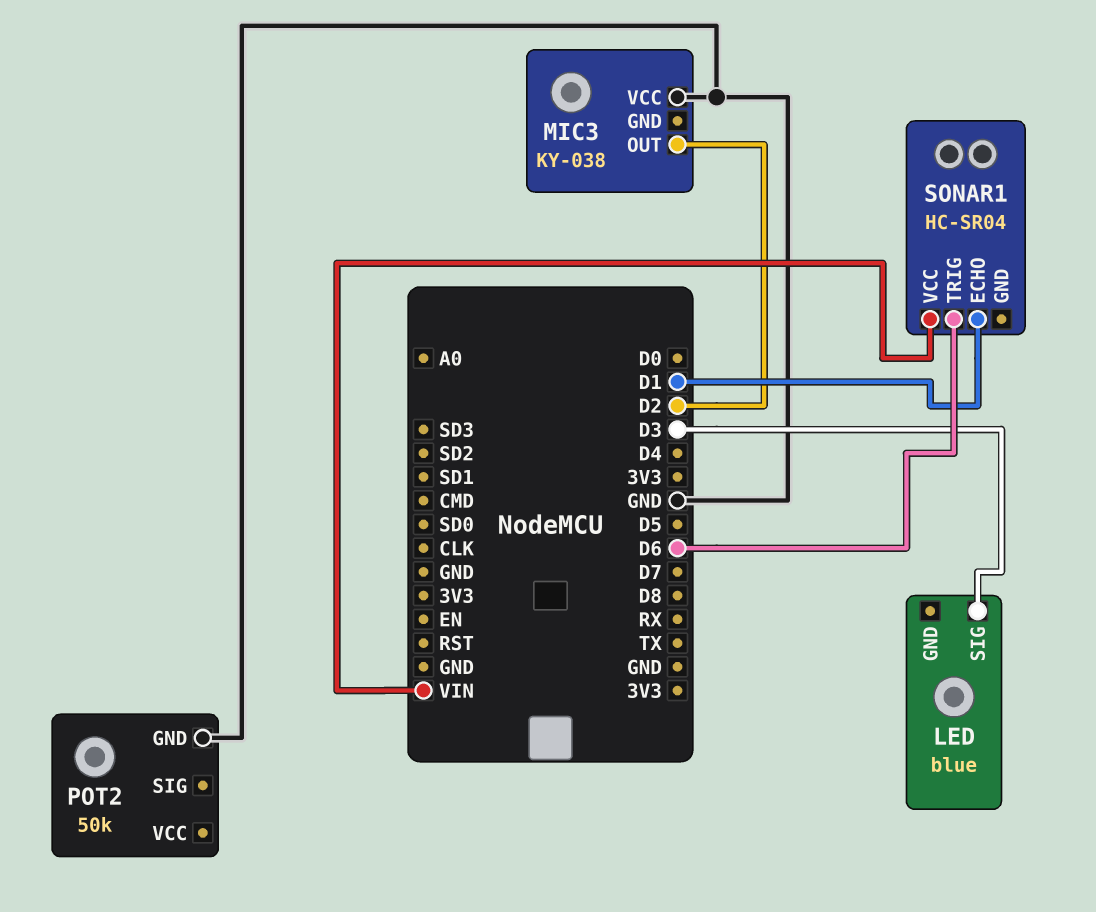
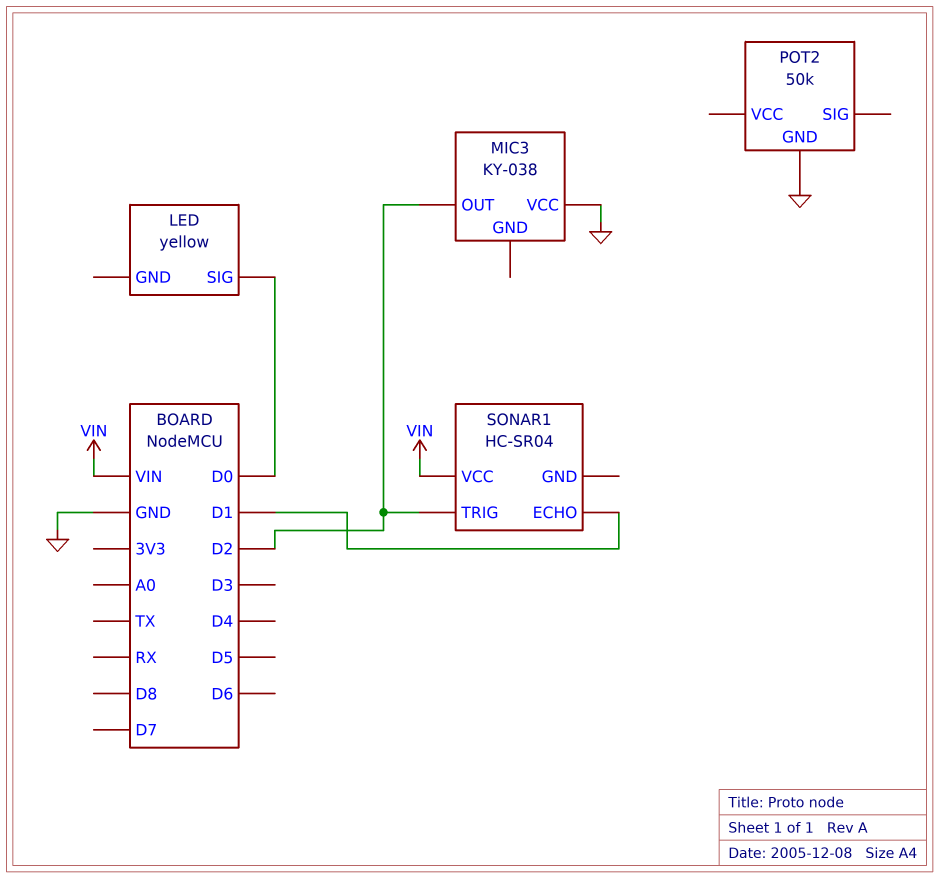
LED: blue -> yellow
LED pin SIG: D3 -> D0
SONAR1 pin TRIG: D6 -> D2

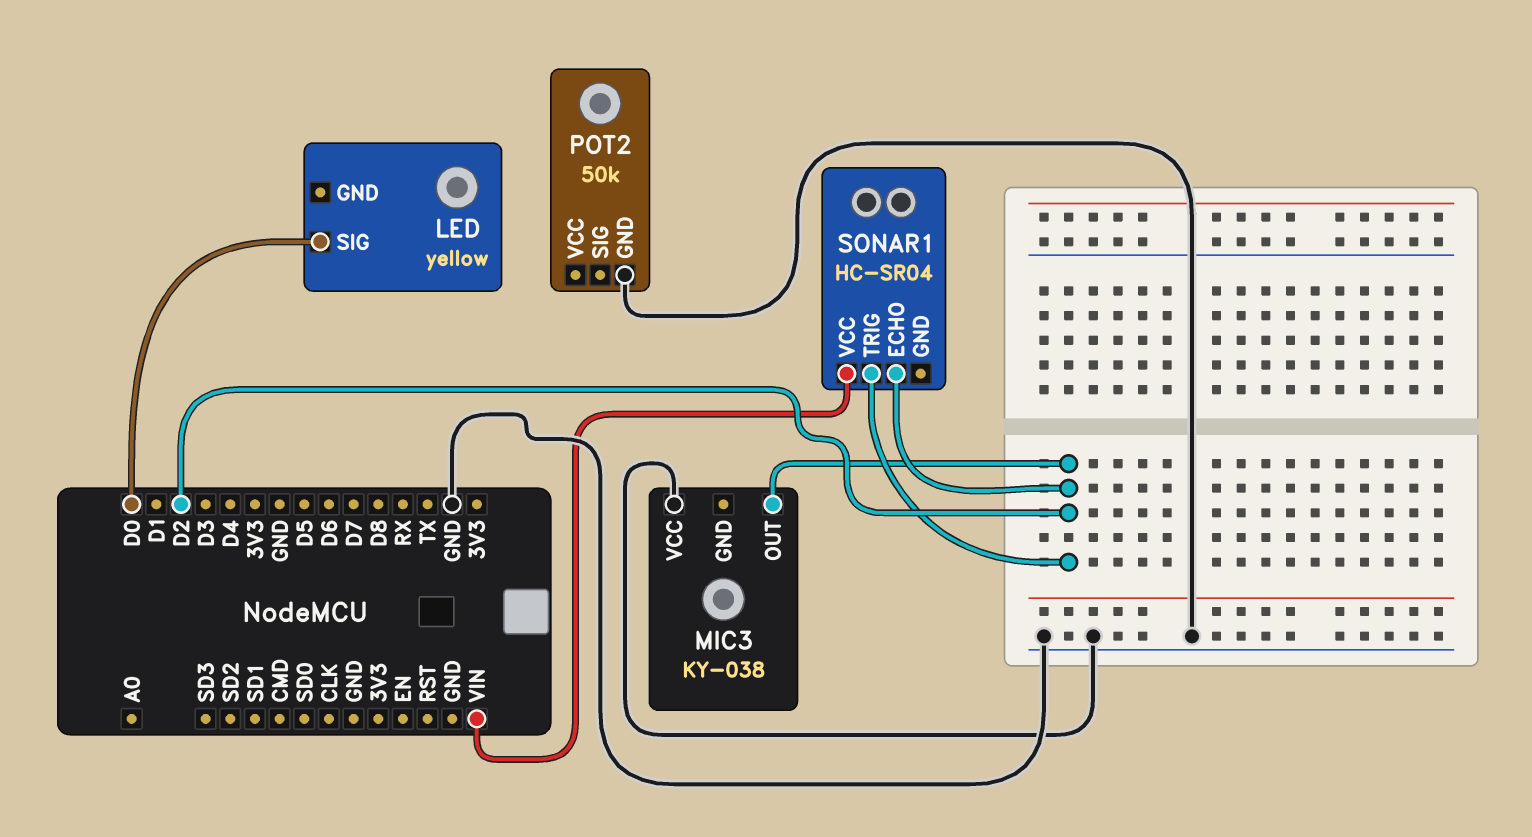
SONAR1 pin ECHO: D1 -> D2

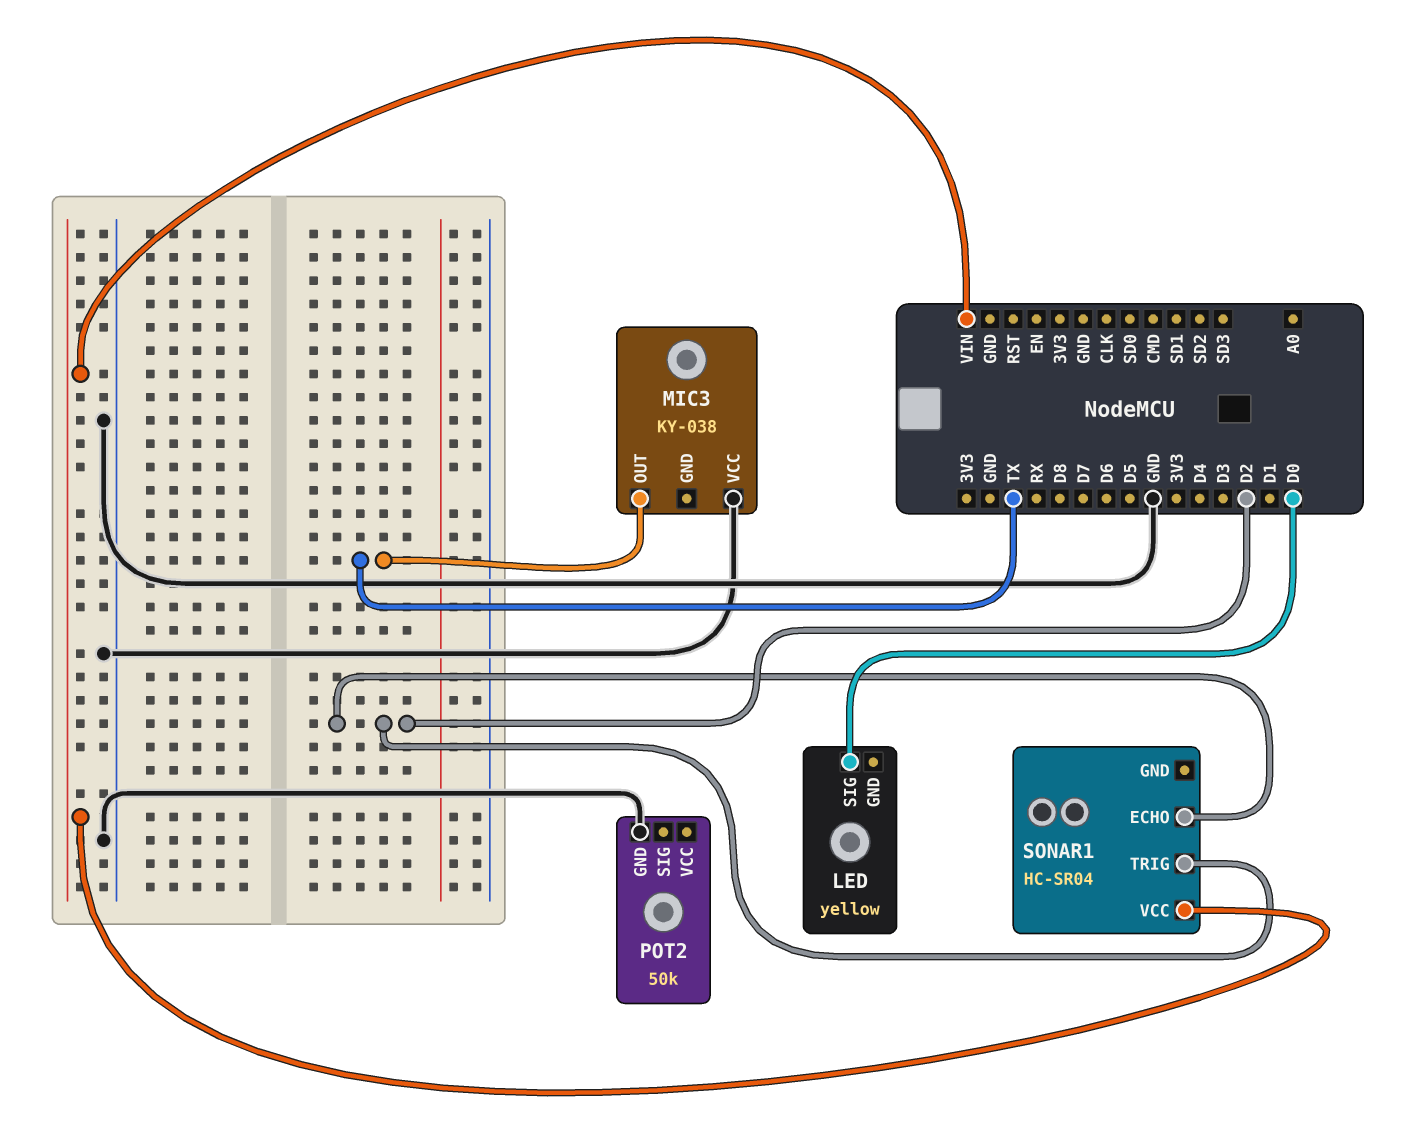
MIC3 pin OUT: D2 -> TX

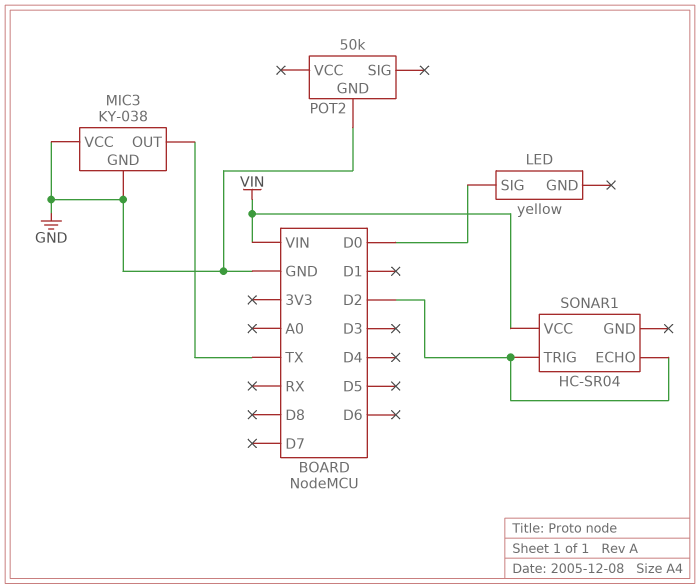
MIC3 pin GND: none -> GND

